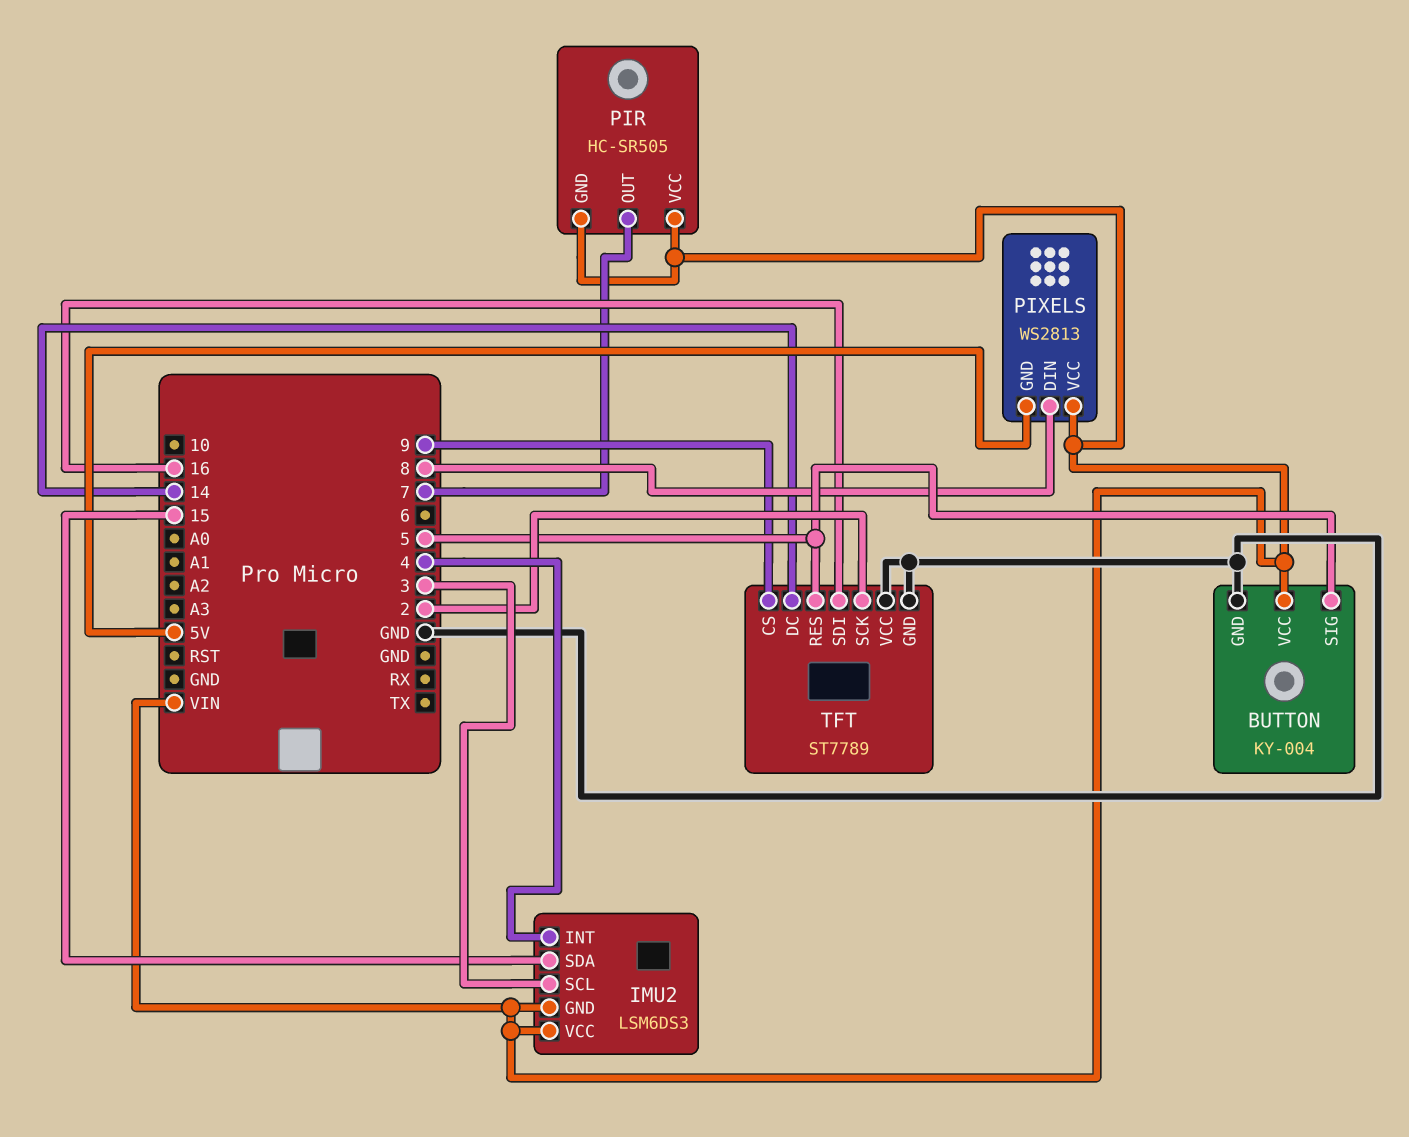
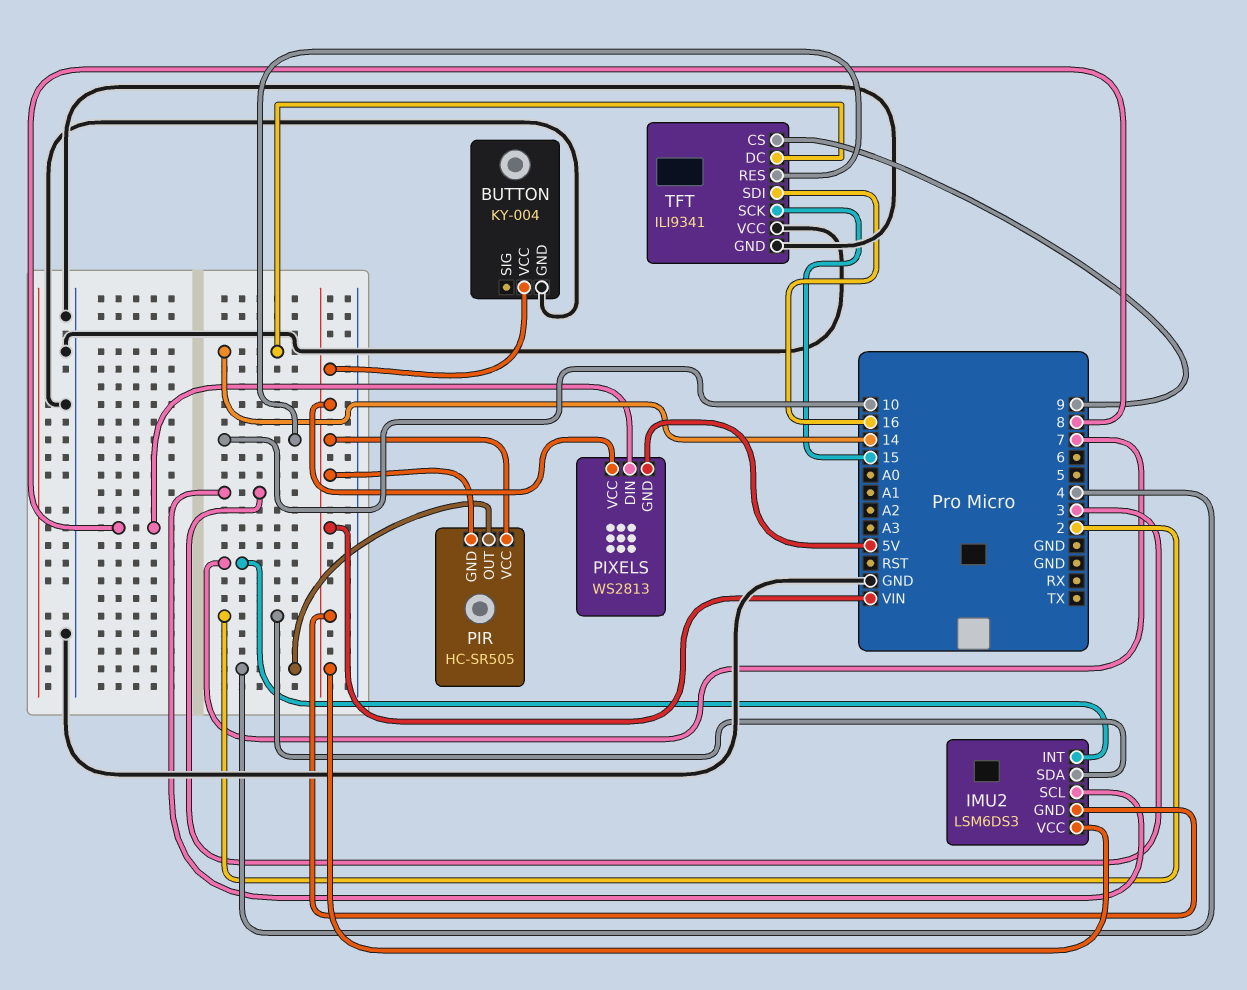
BUTTON pin SIG: 5 -> none
IMU2 pin INT: 4 -> 7
IMU2 pin SDA: 15 -> 2
PIR pin OUT: 7 -> 4
TFT: ST7789 -> ILI9341
TFT pin RES: 5 -> 10
TFT pin SCK: 2 -> 15

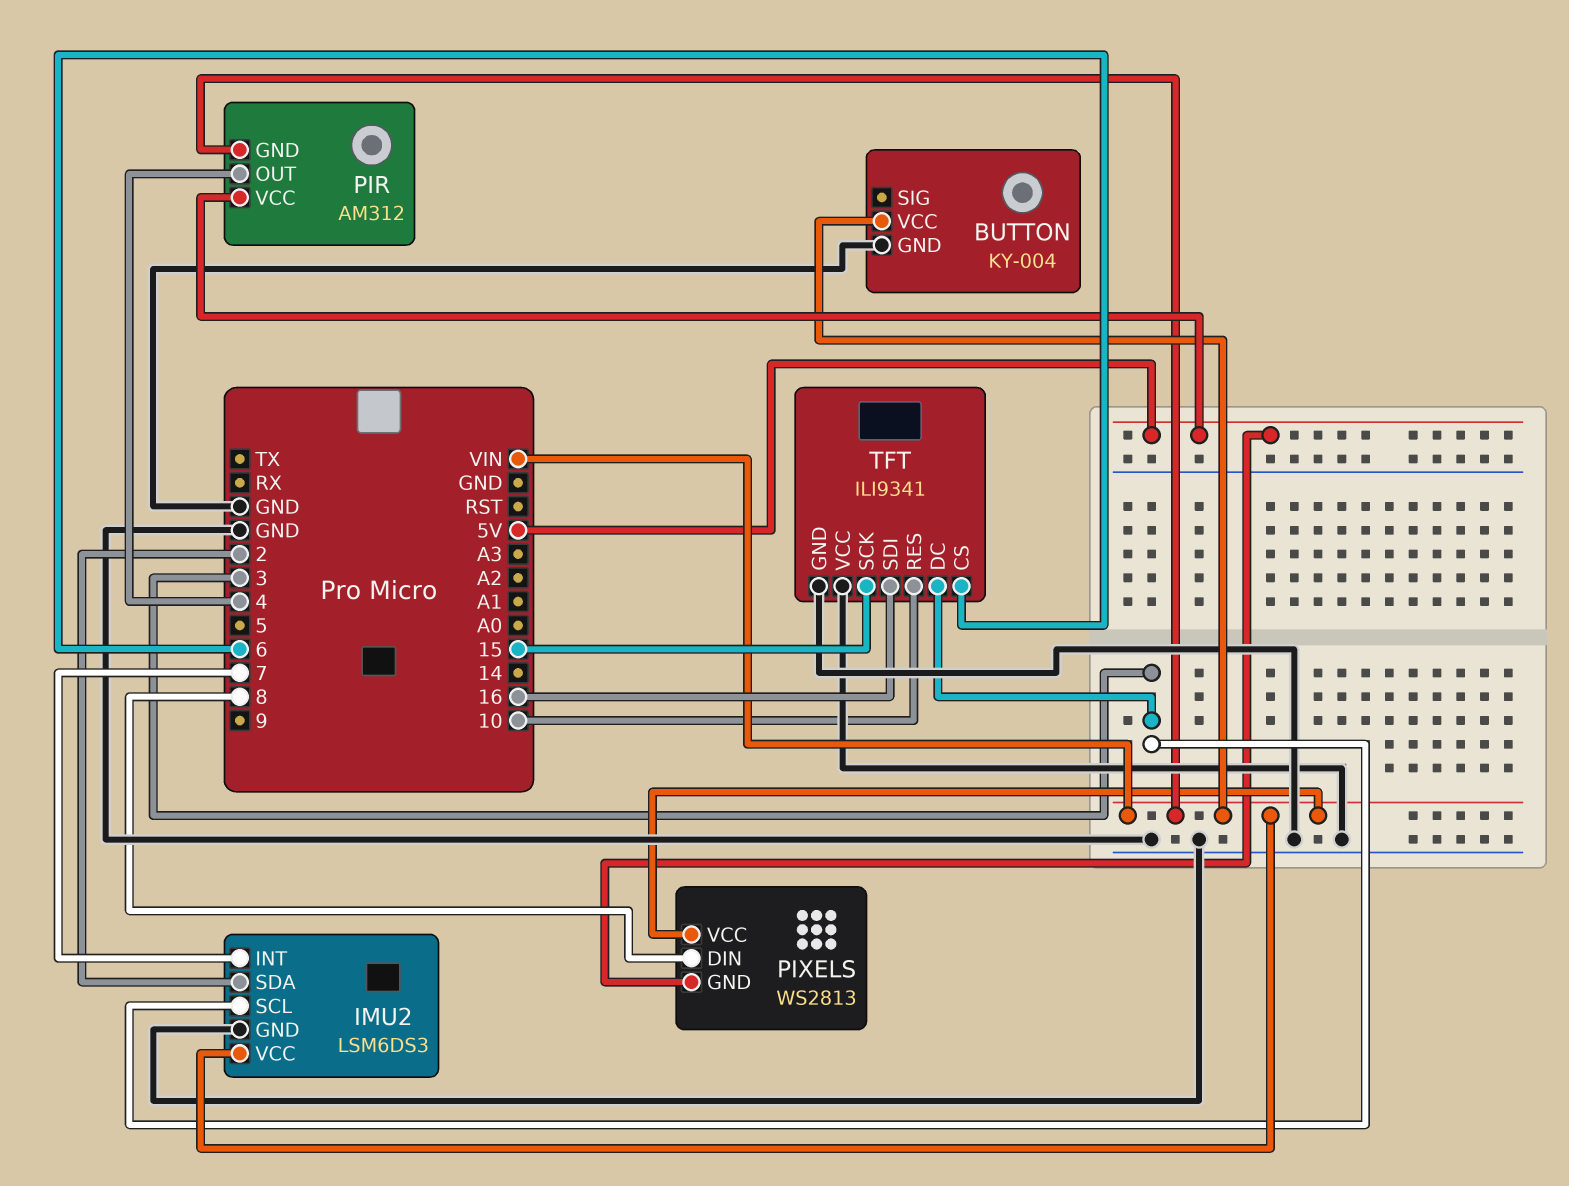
IMU2 pin GND: VIN -> GND
PIR: HC-SR505 -> AM312
PIR pin VCC: VIN -> 5V
TFT pin CS: 9 -> 6
TFT pin DC: 14 -> 3

